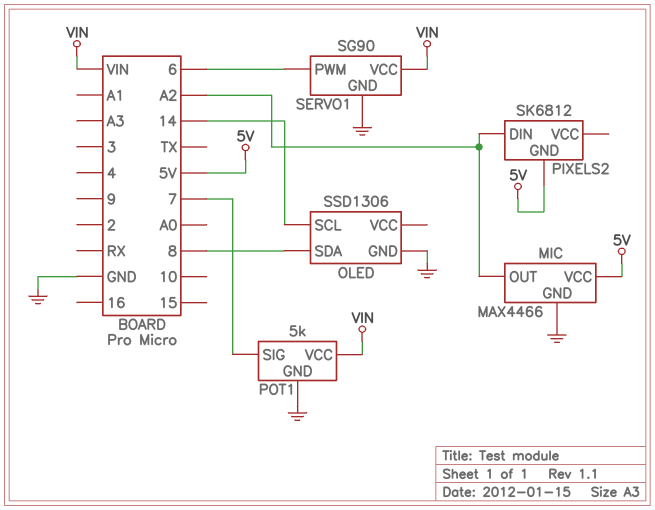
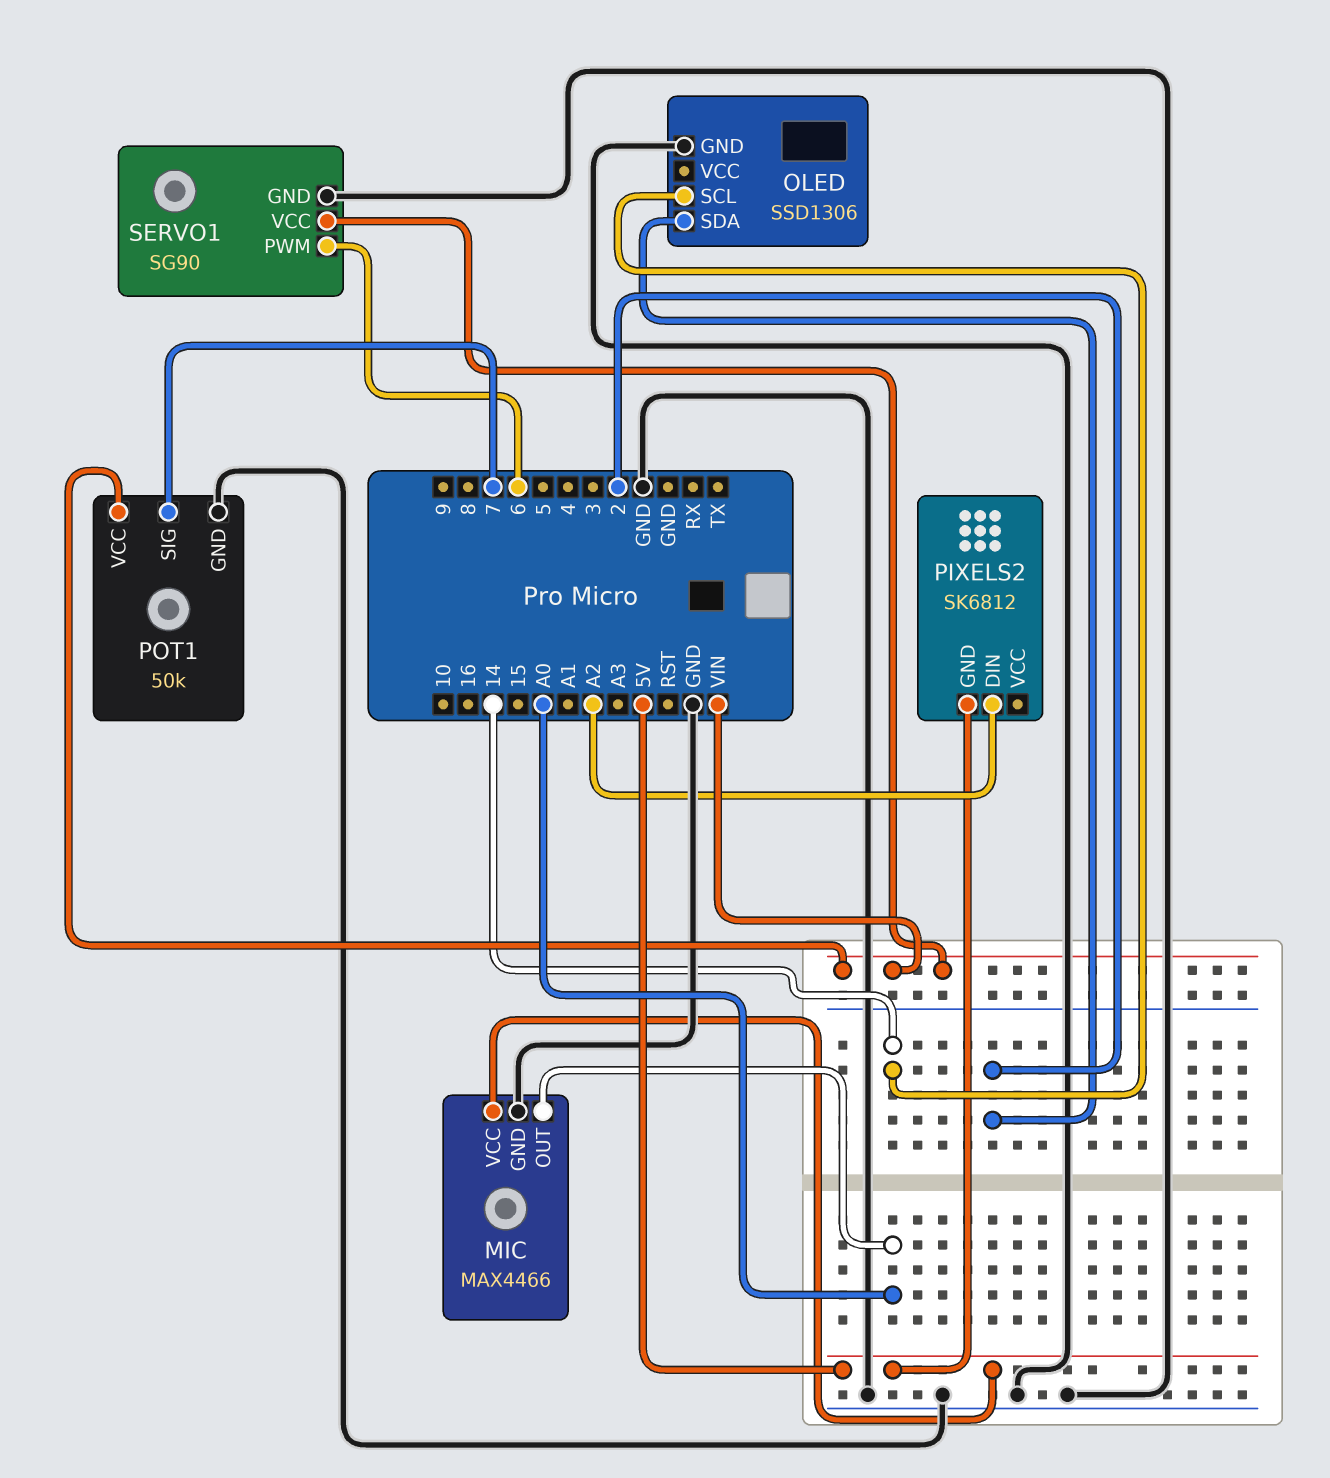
MIC pin OUT: A2 -> A0
OLED pin SDA: 8 -> 2
POT1: 5k -> 50k

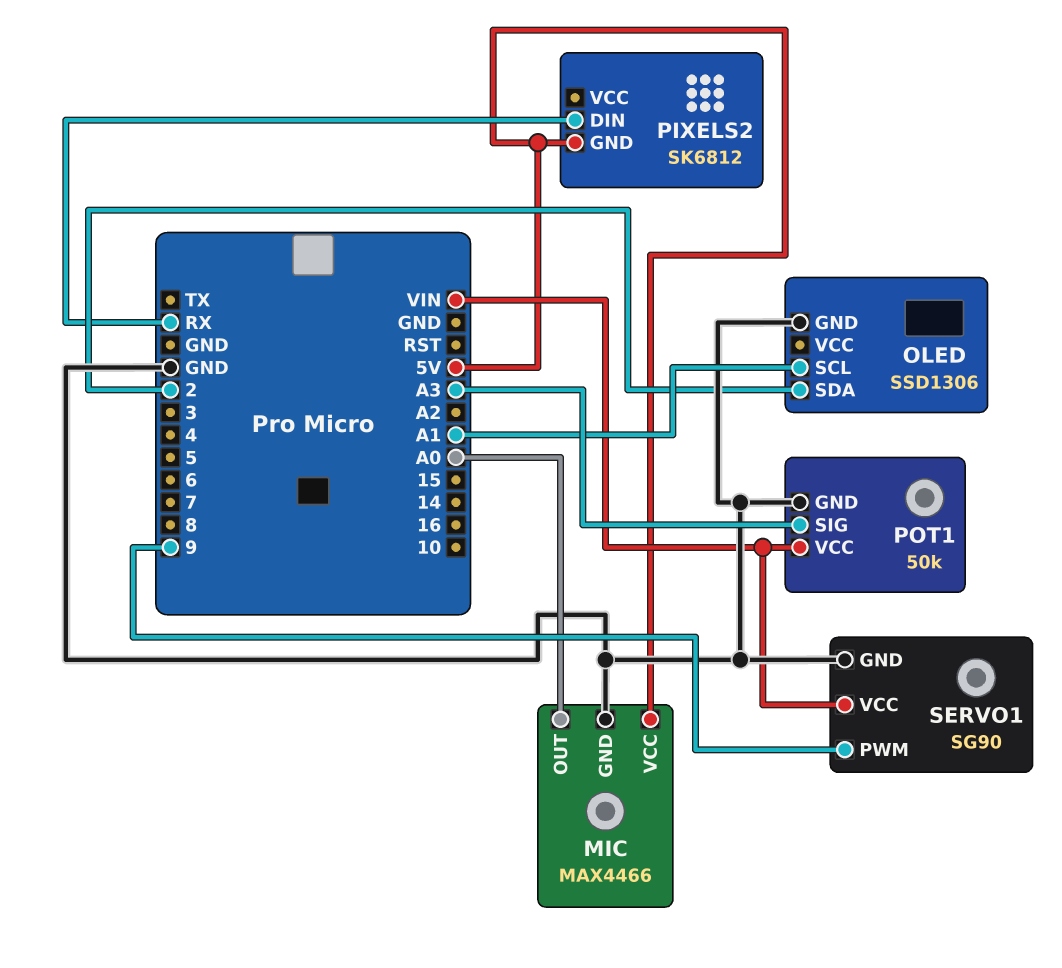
OLED pin SCL: 14 -> A1
PIXELS2 pin DIN: A2 -> RX
POT1 pin SIG: 7 -> A3
SERVO1 pin PWM: 6 -> 9

